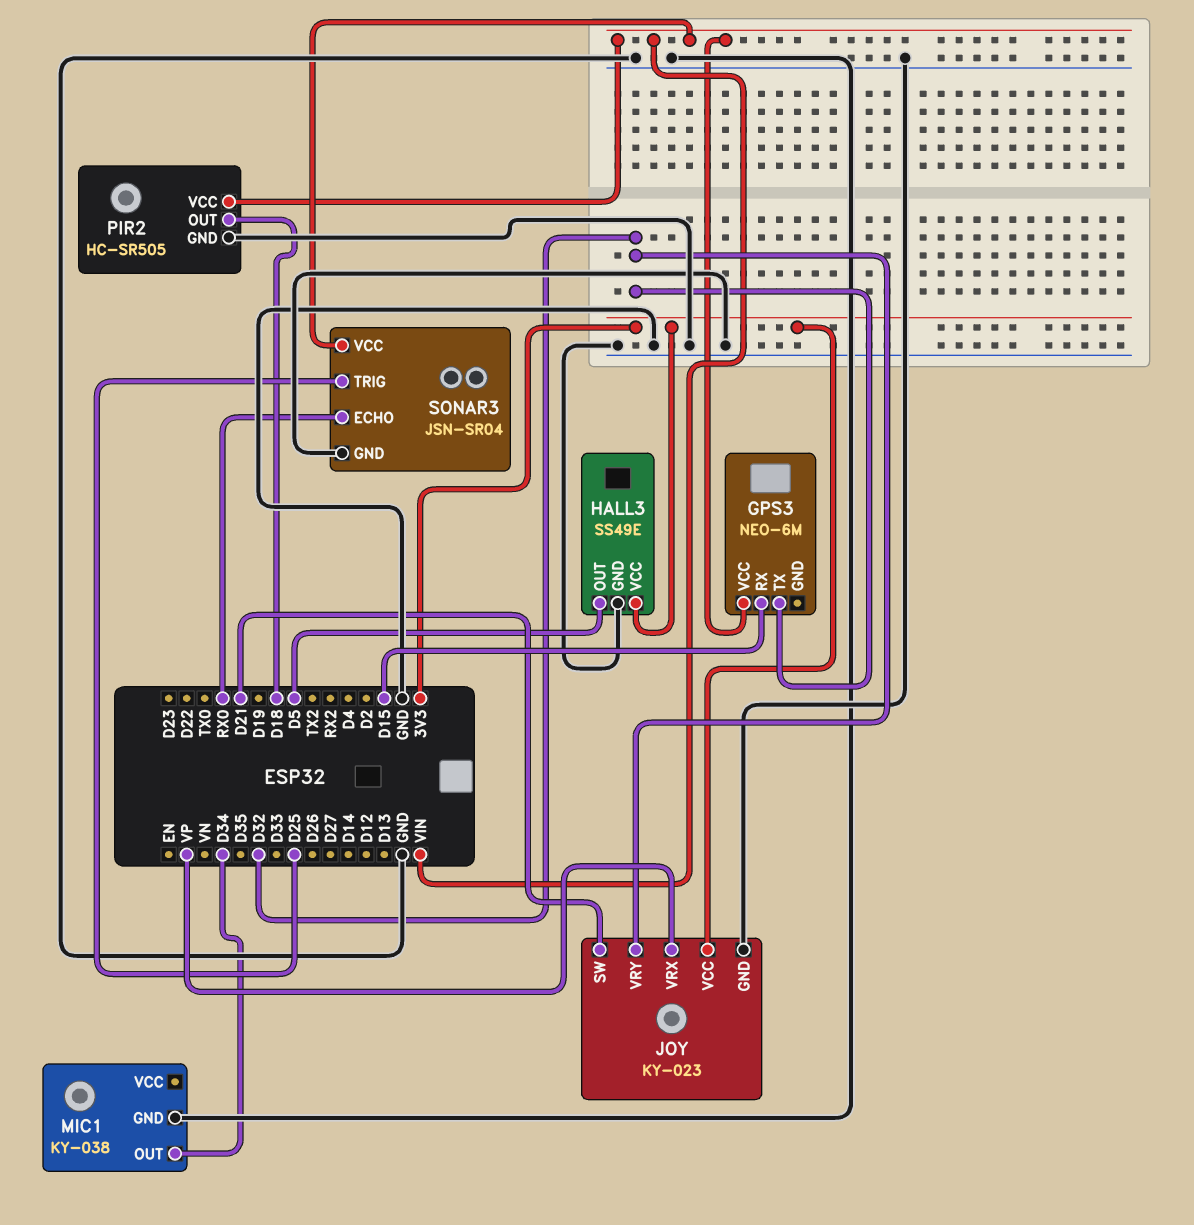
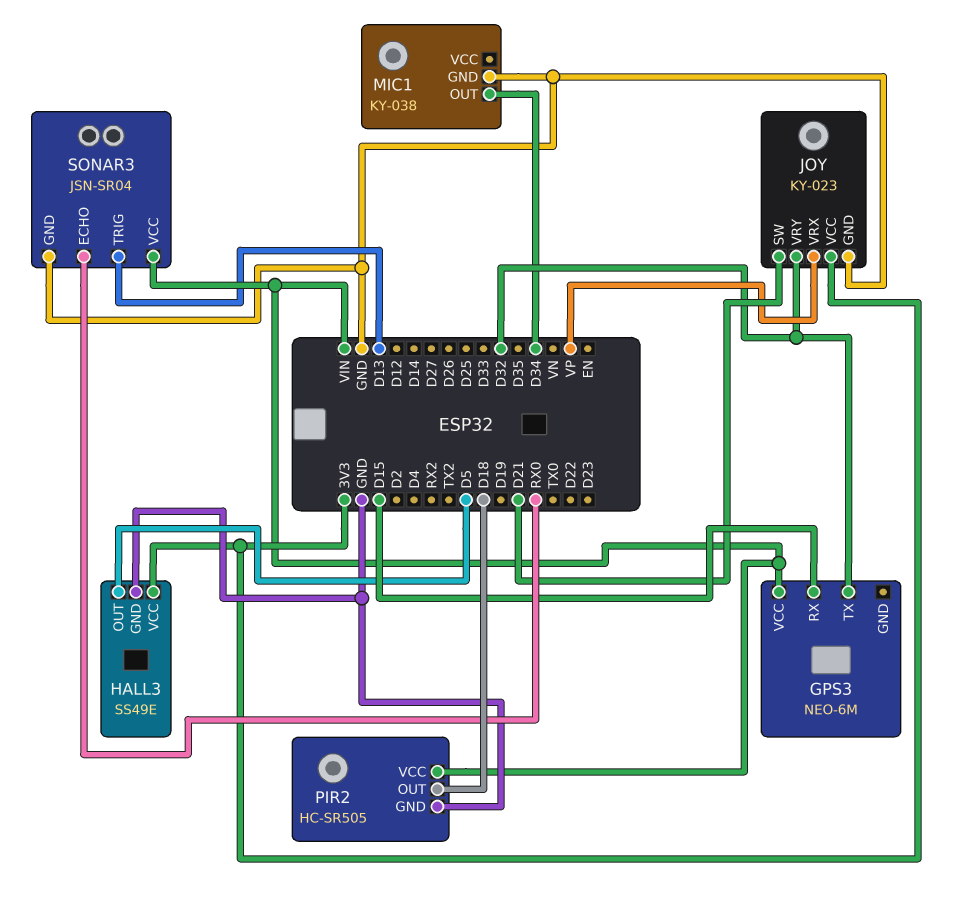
SONAR3 pin TRIG: D25 -> D13

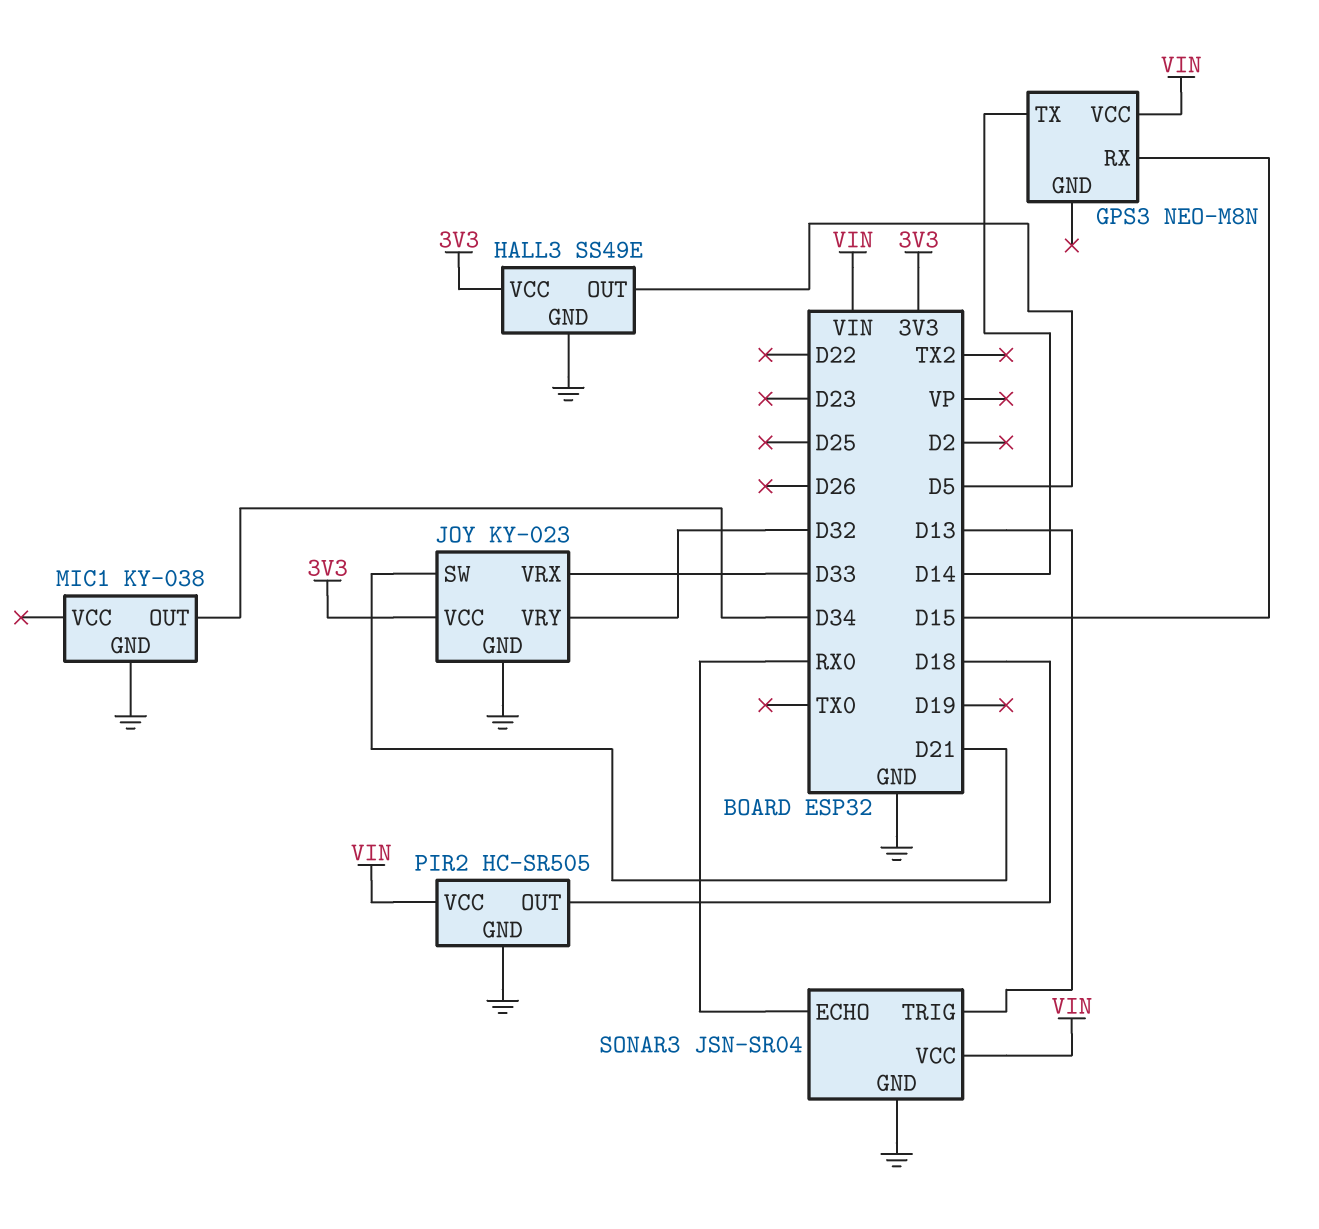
GPS3: NEO-6M -> NEO-M8N
GPS3 pin TX: D32 -> D14
JOY pin VRX: VP -> D33

